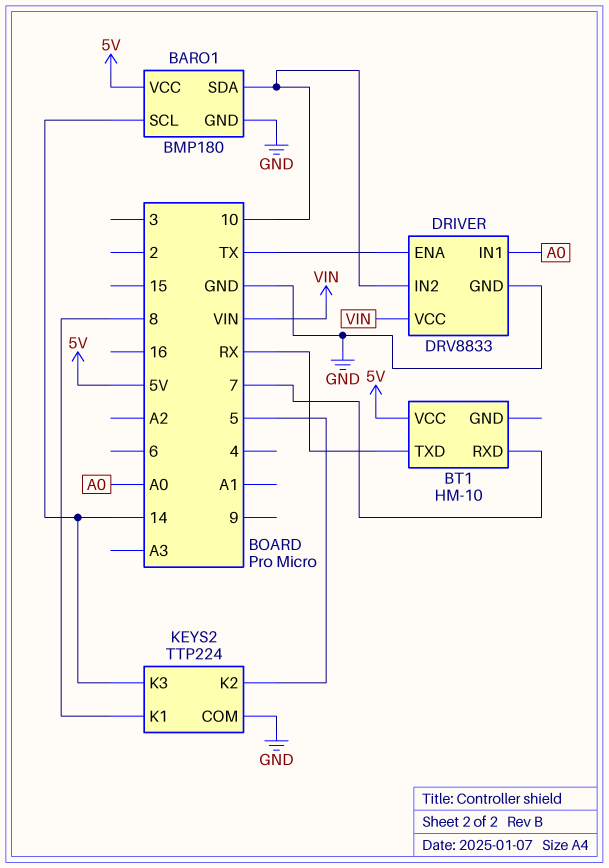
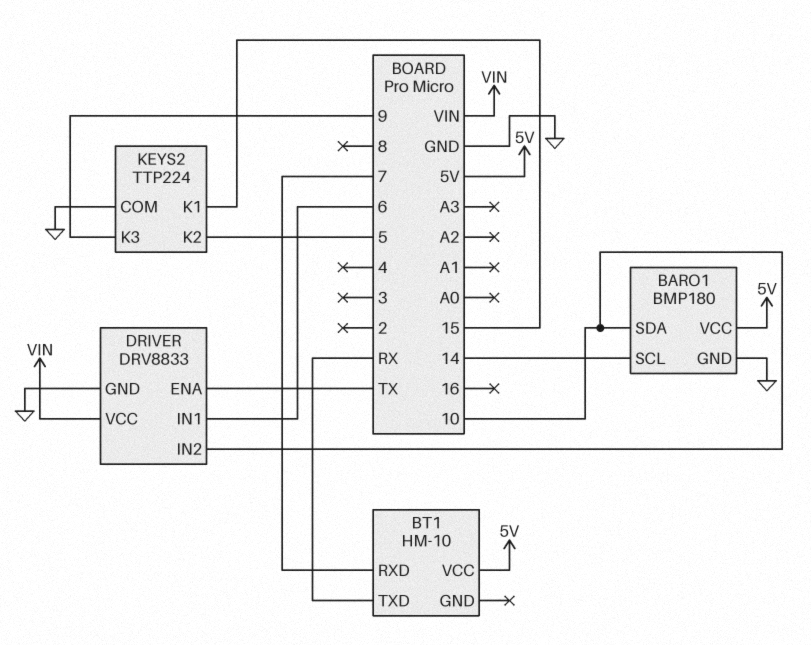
DRIVER pin IN1: A0 -> 6
KEYS2 pin K1: 8 -> 15
KEYS2 pin K3: 14 -> 9

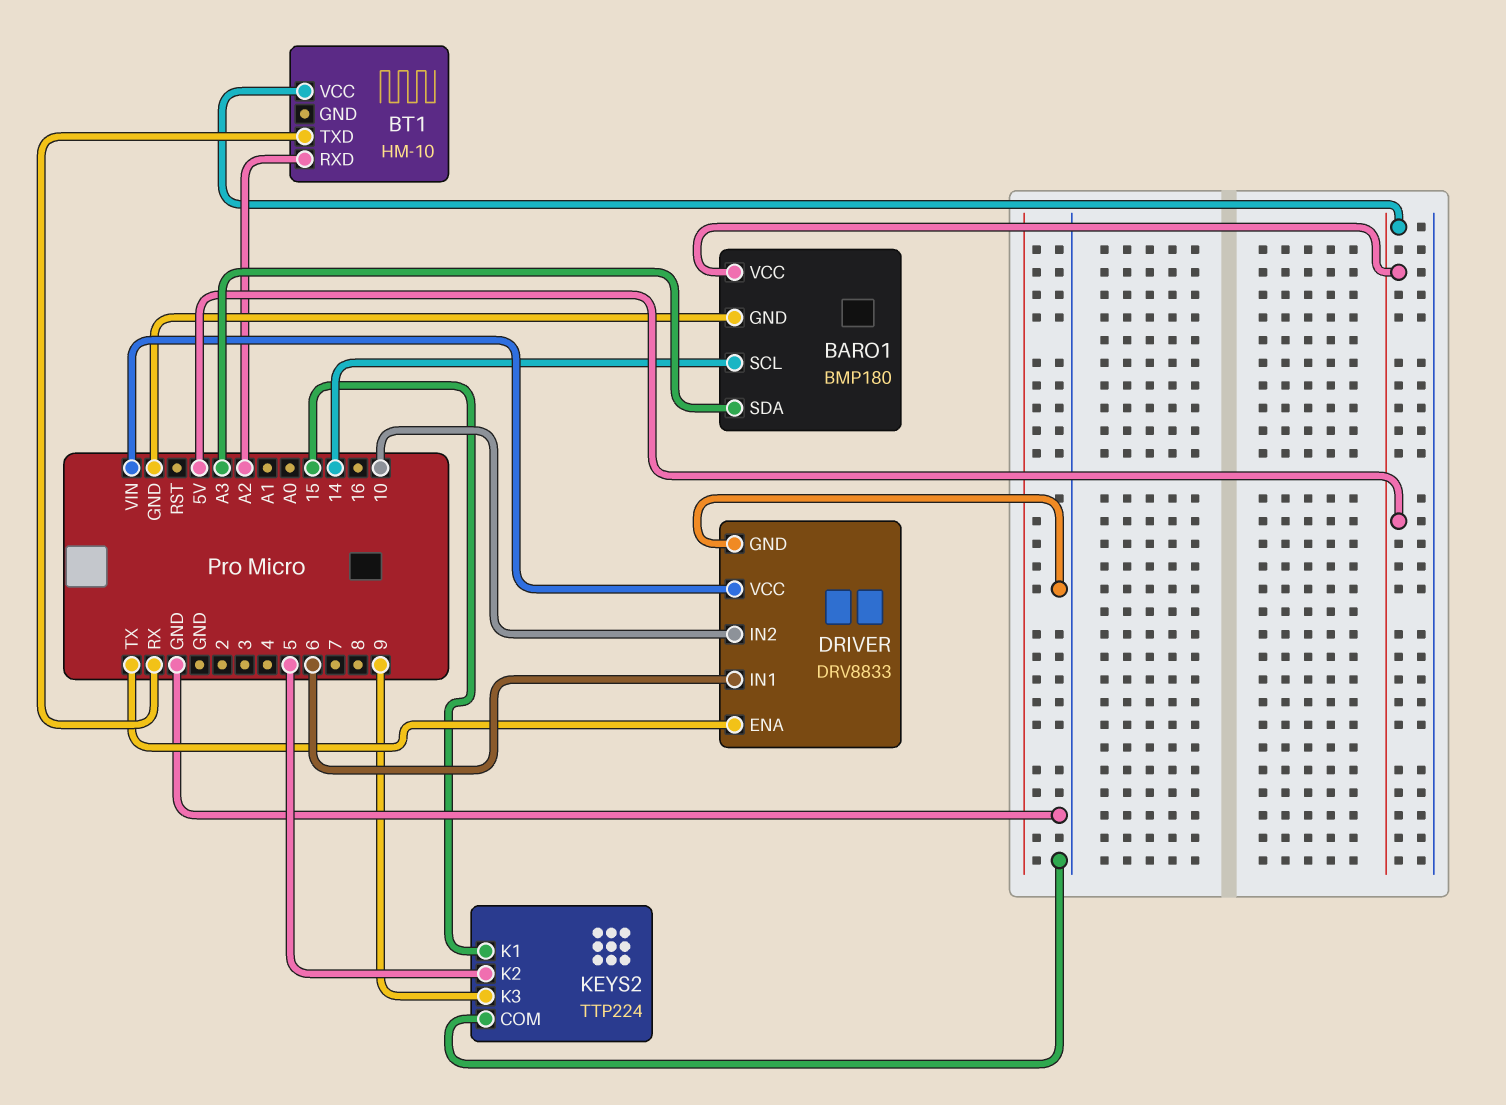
BARO1 pin SDA: 10 -> A3
BT1 pin RXD: 7 -> A2

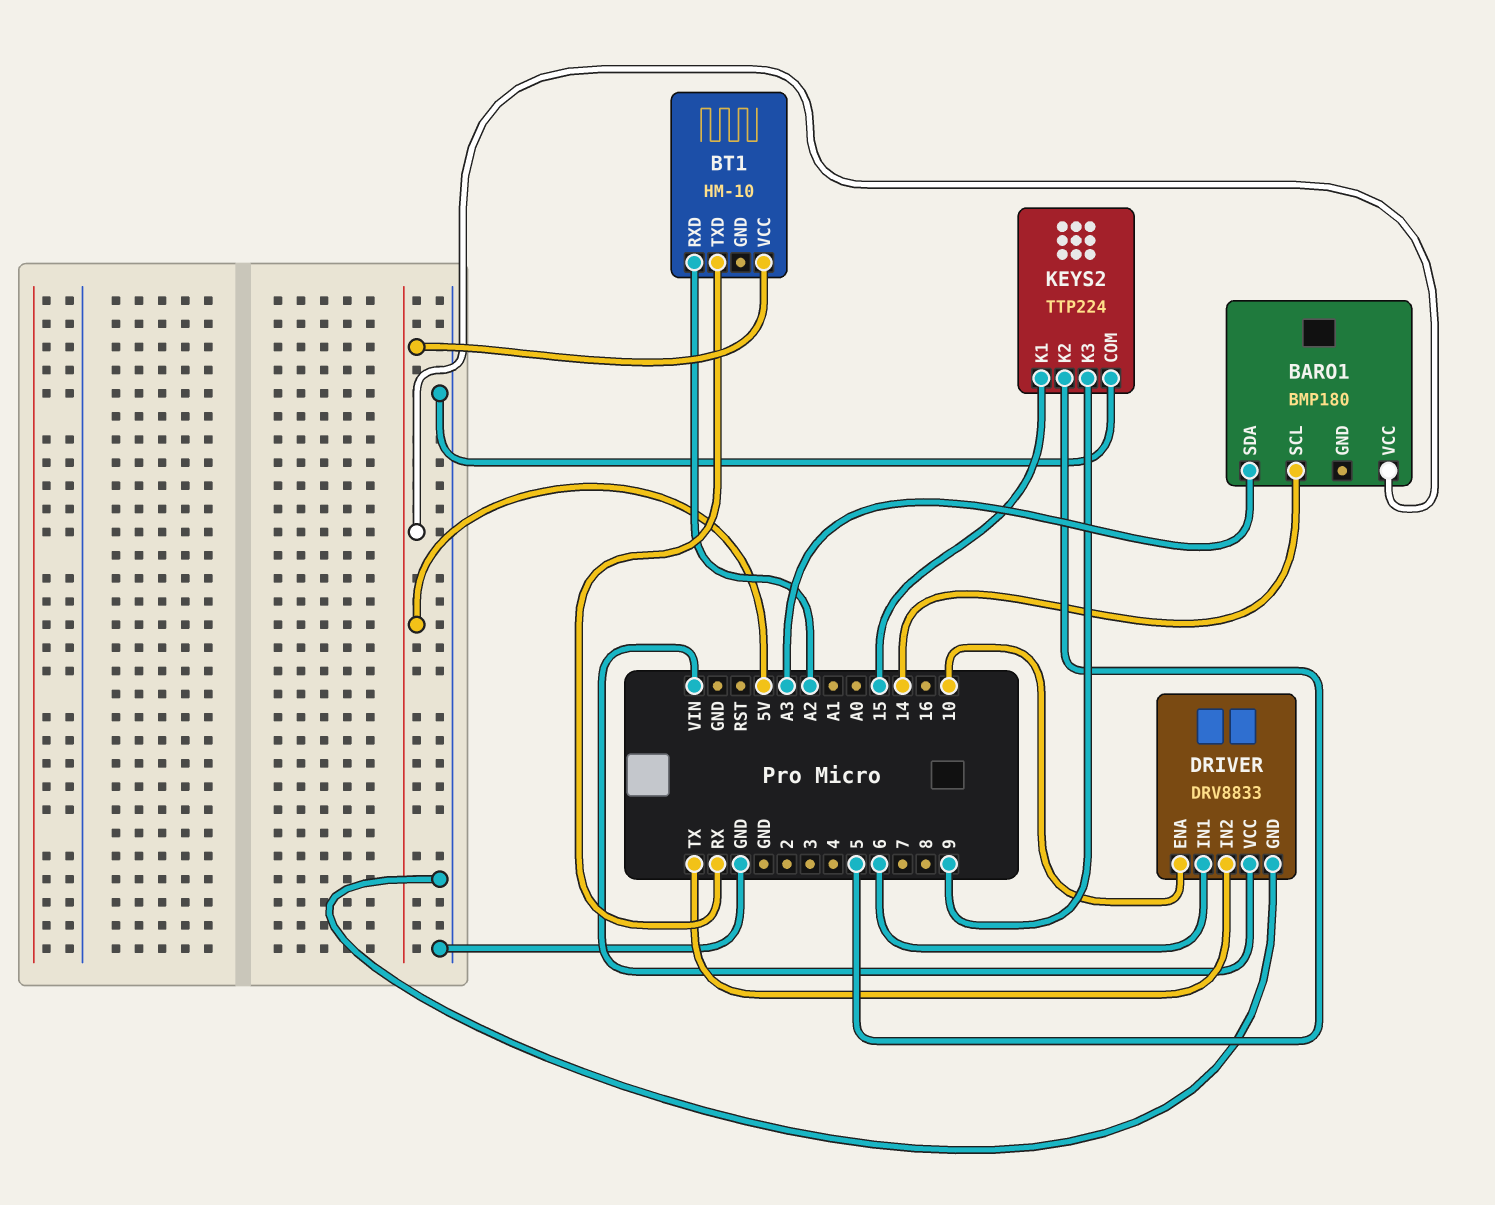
BARO1 pin GND: GND -> none
DRIVER pin ENA: TX -> 10
DRIVER pin IN2: 10 -> TX

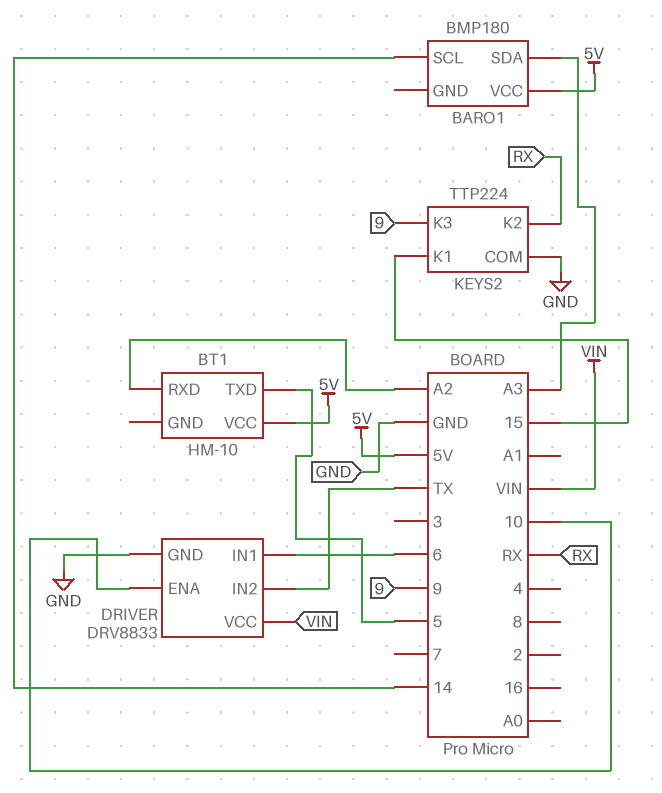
BT1 pin TXD: RX -> 5
KEYS2 pin K2: 5 -> RX

